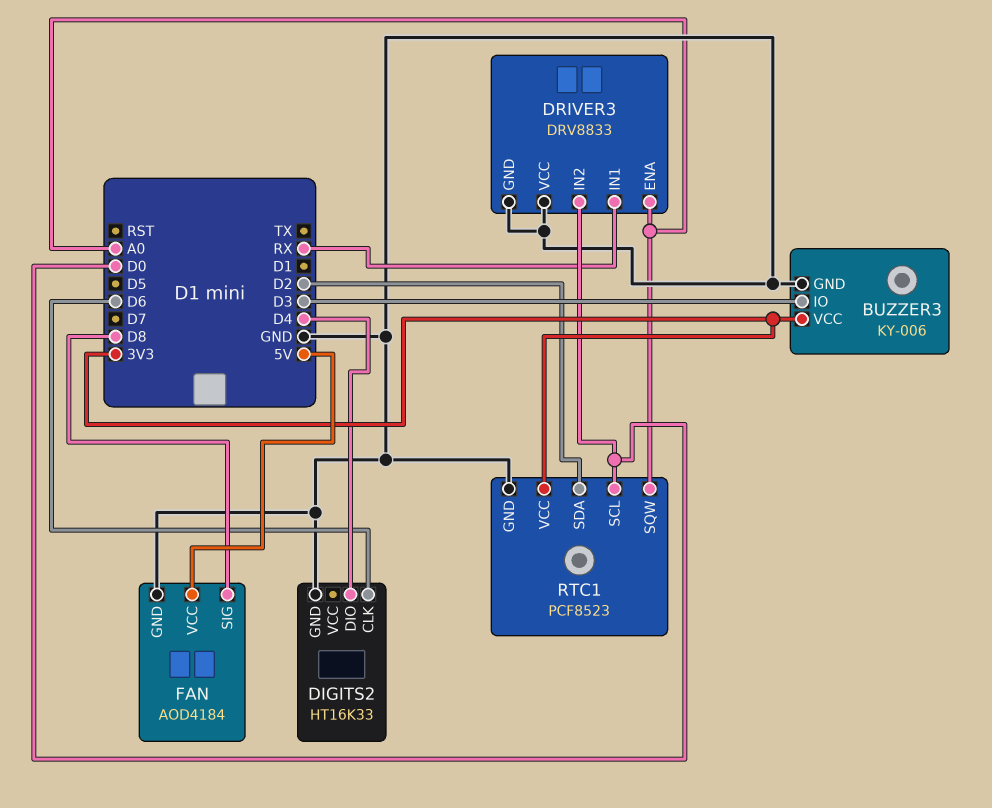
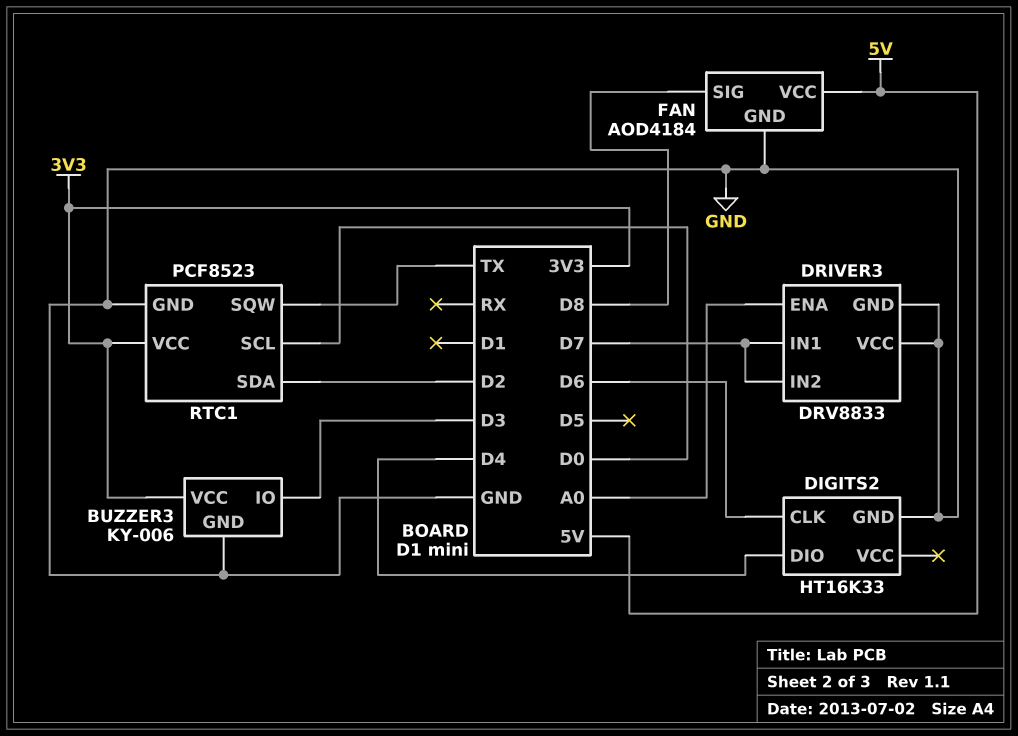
DRIVER3 pin IN1: RX -> D7
DRIVER3 pin IN2: D0 -> D7
RTC1 pin SQW: A0 -> TX

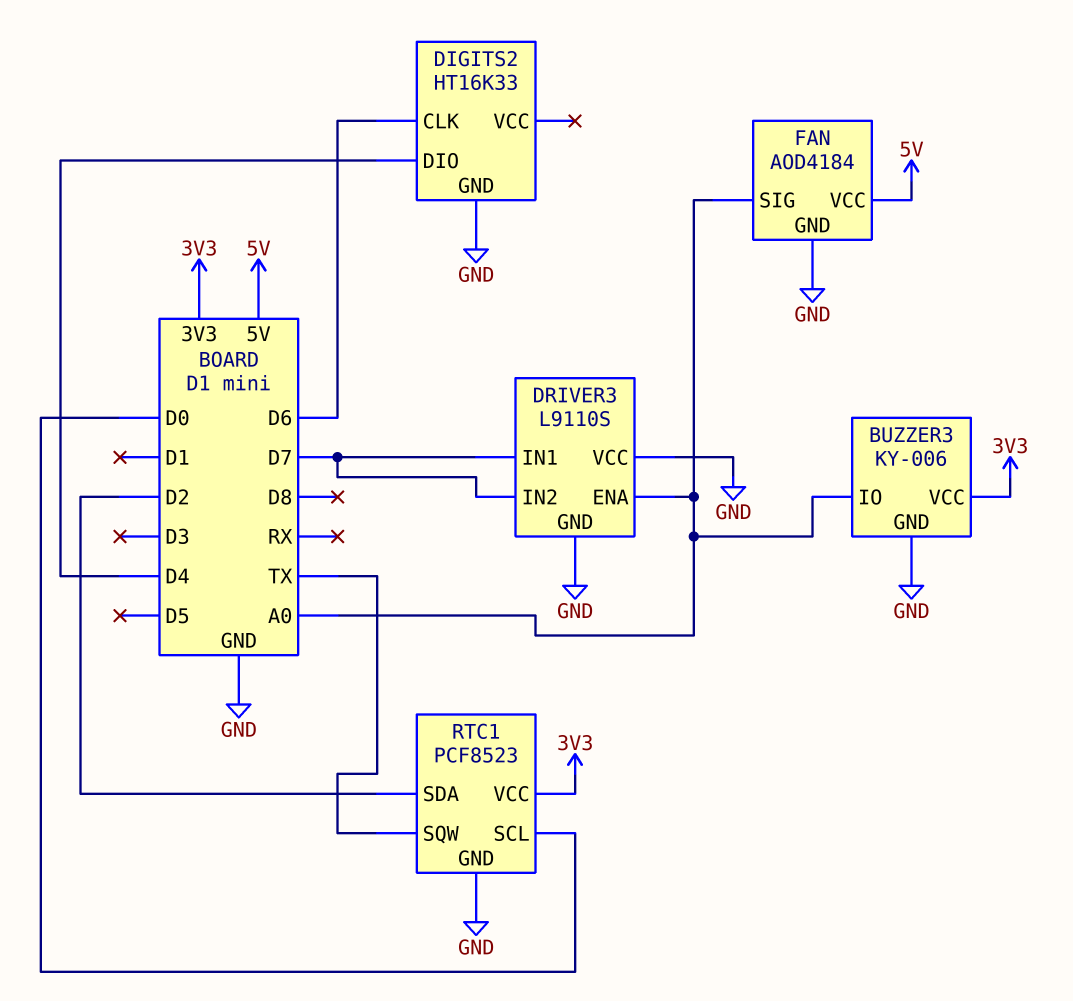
BUZZER3 pin IO: D3 -> A0
DRIVER3: DRV8833 -> L9110S
FAN pin SIG: D8 -> A0

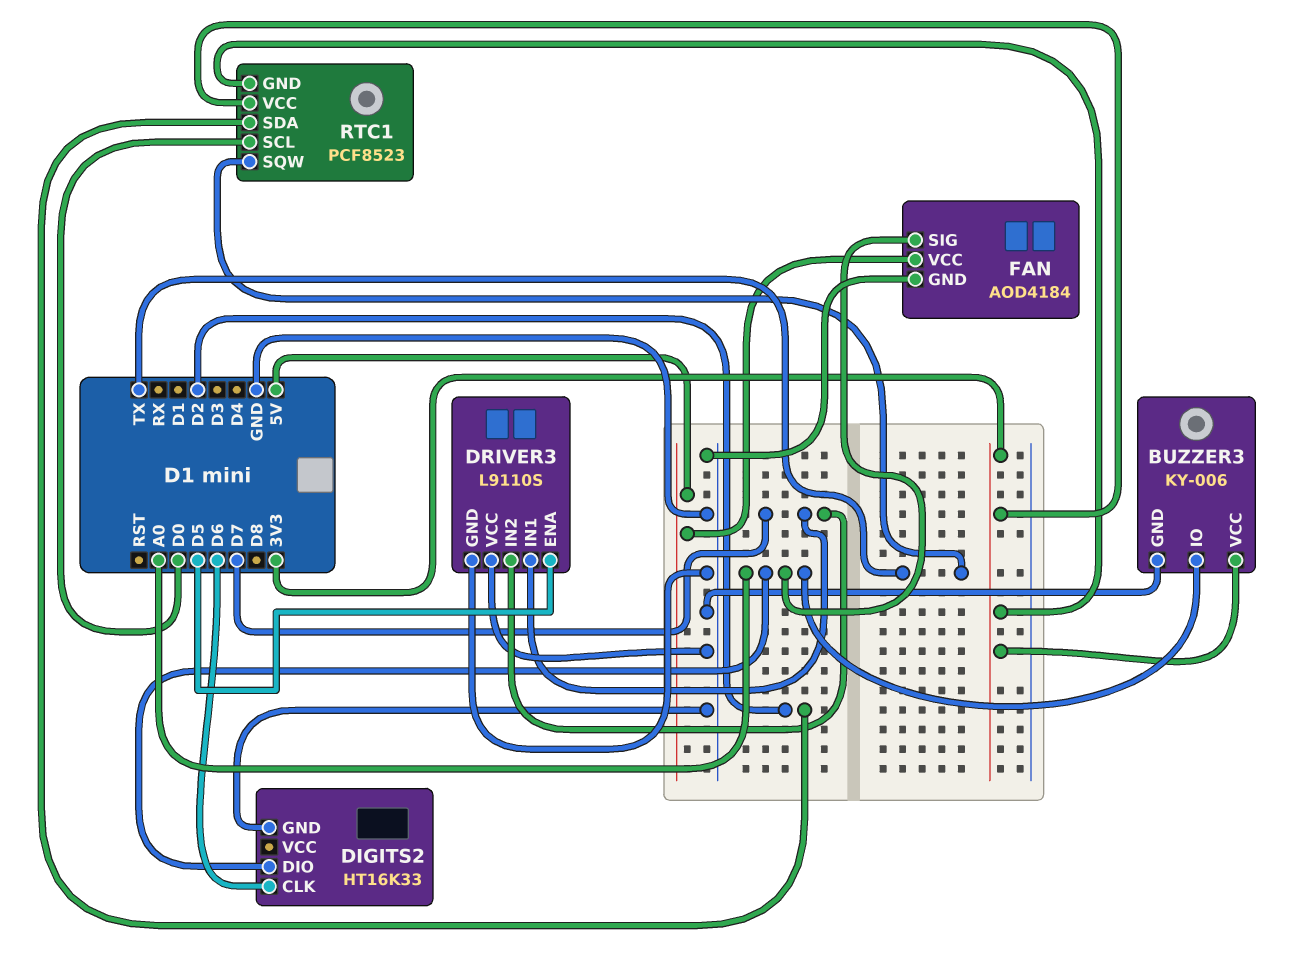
DIGITS2 pin DIO: D4 -> A0
DRIVER3 pin ENA: A0 -> D5
RTC1 pin GND: GND -> 3V3

